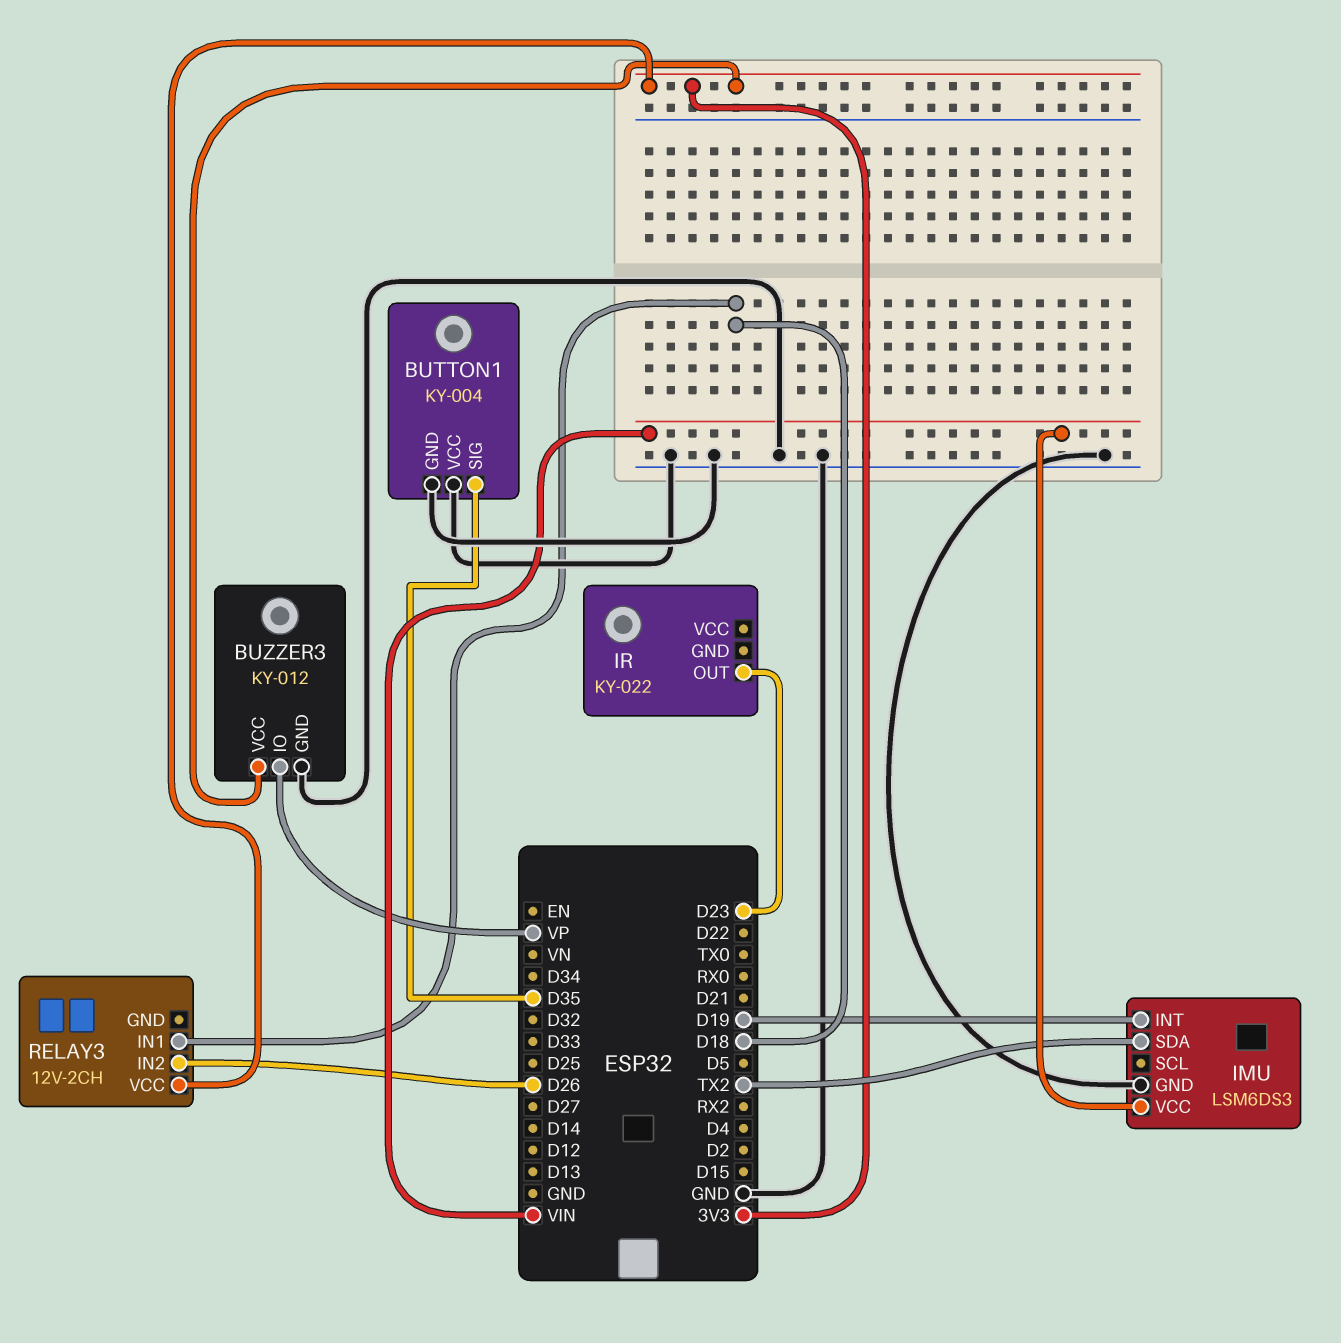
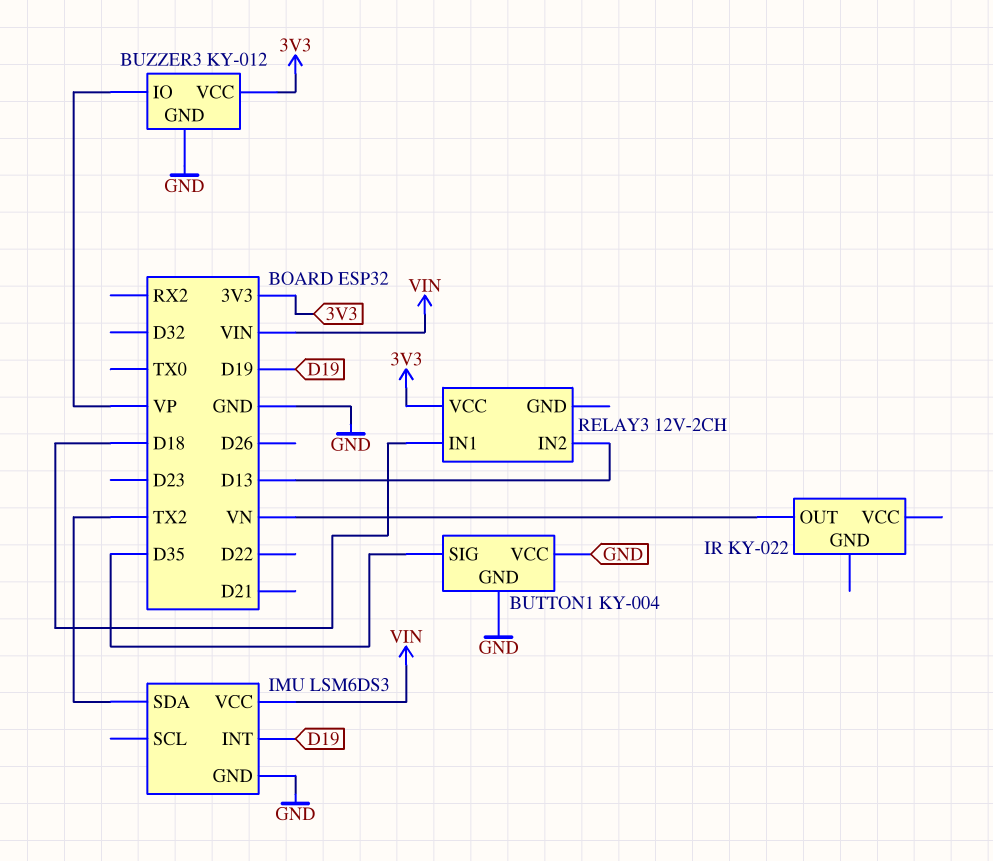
IR pin OUT: D23 -> VN
RELAY3 pin IN2: D26 -> D13

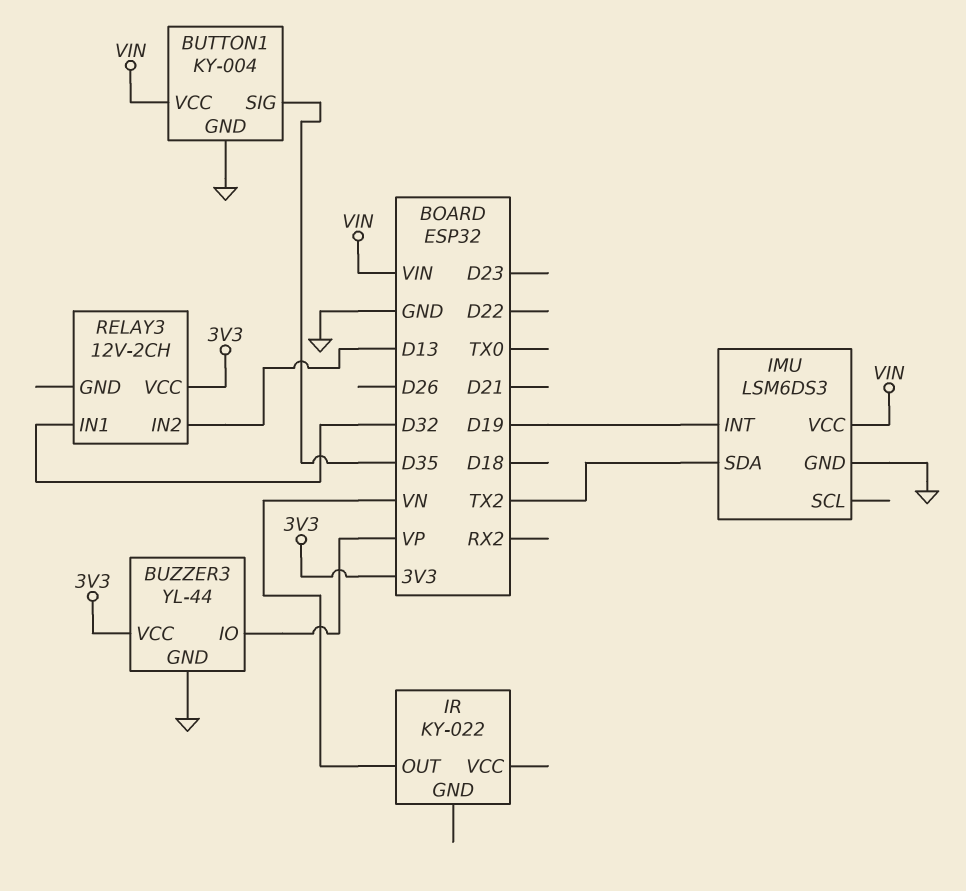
BUTTON1 pin VCC: GND -> VIN
BUZZER3: KY-012 -> YL-44
RELAY3 pin IN1: D18 -> D32

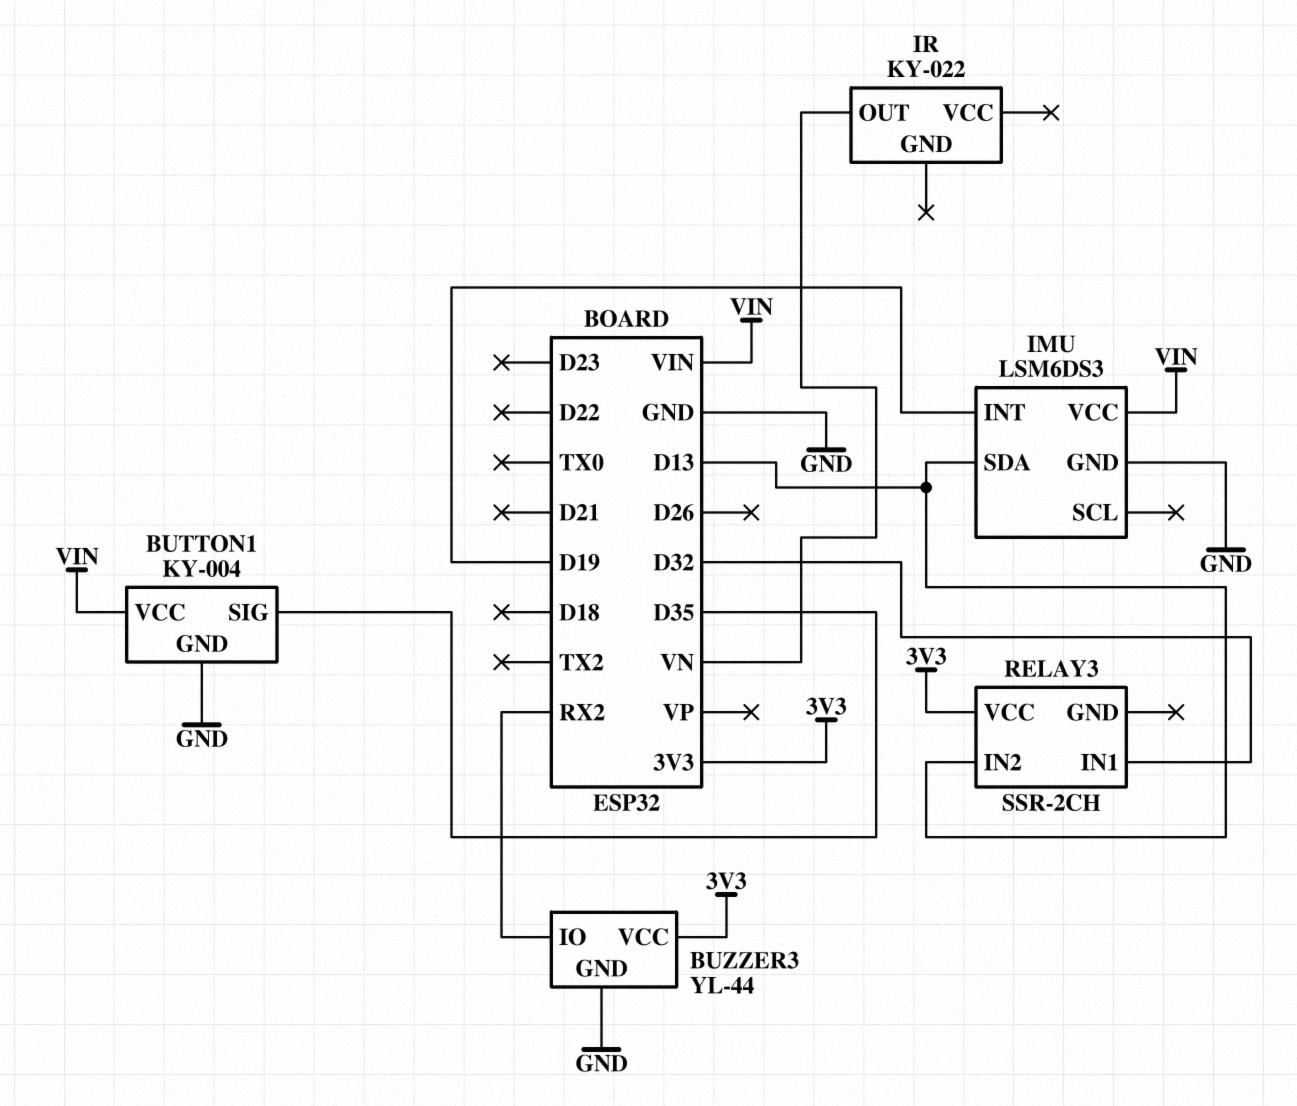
BUZZER3 pin IO: VP -> RX2
IMU pin SDA: TX2 -> D13
RELAY3: 12V-2CH -> SSR-2CH

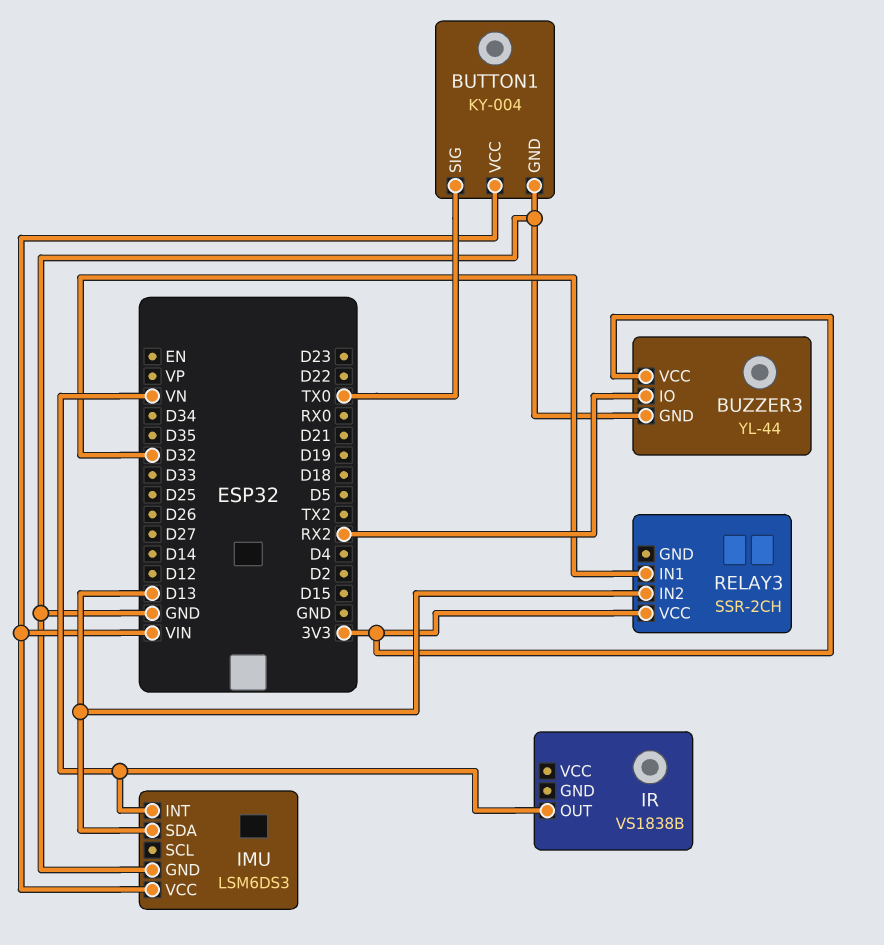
BUTTON1 pin SIG: D35 -> TX0
IMU pin INT: D19 -> VN
IR: KY-022 -> VS1838B

